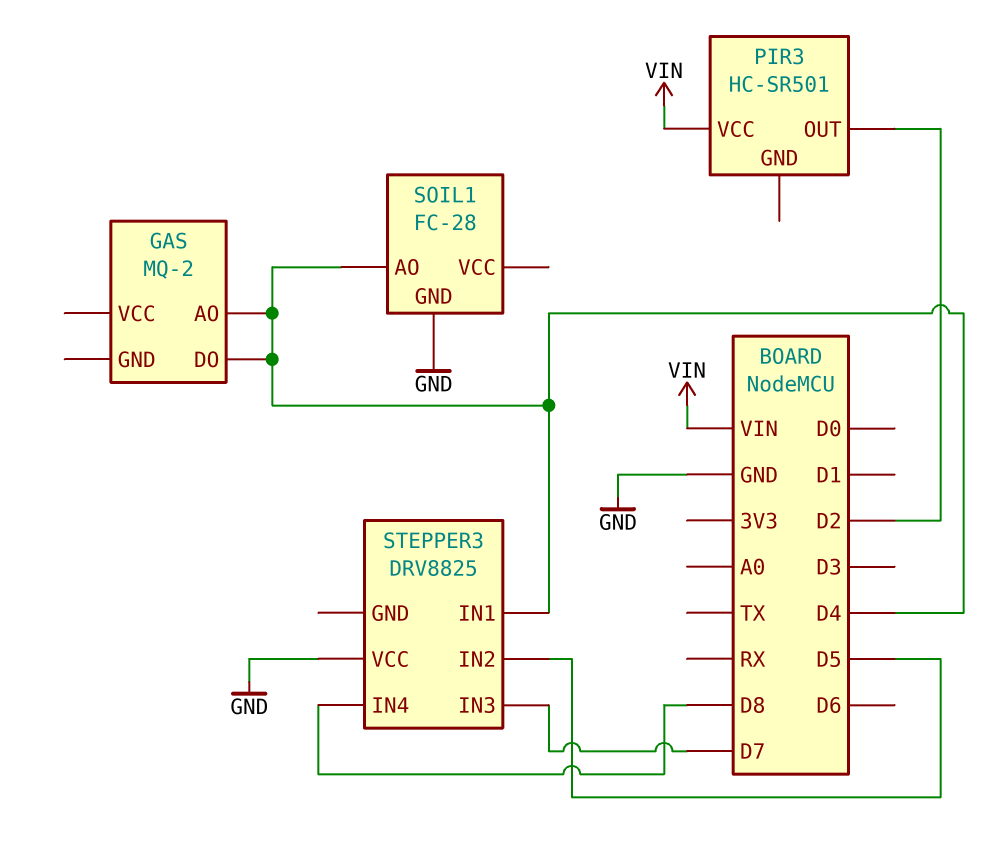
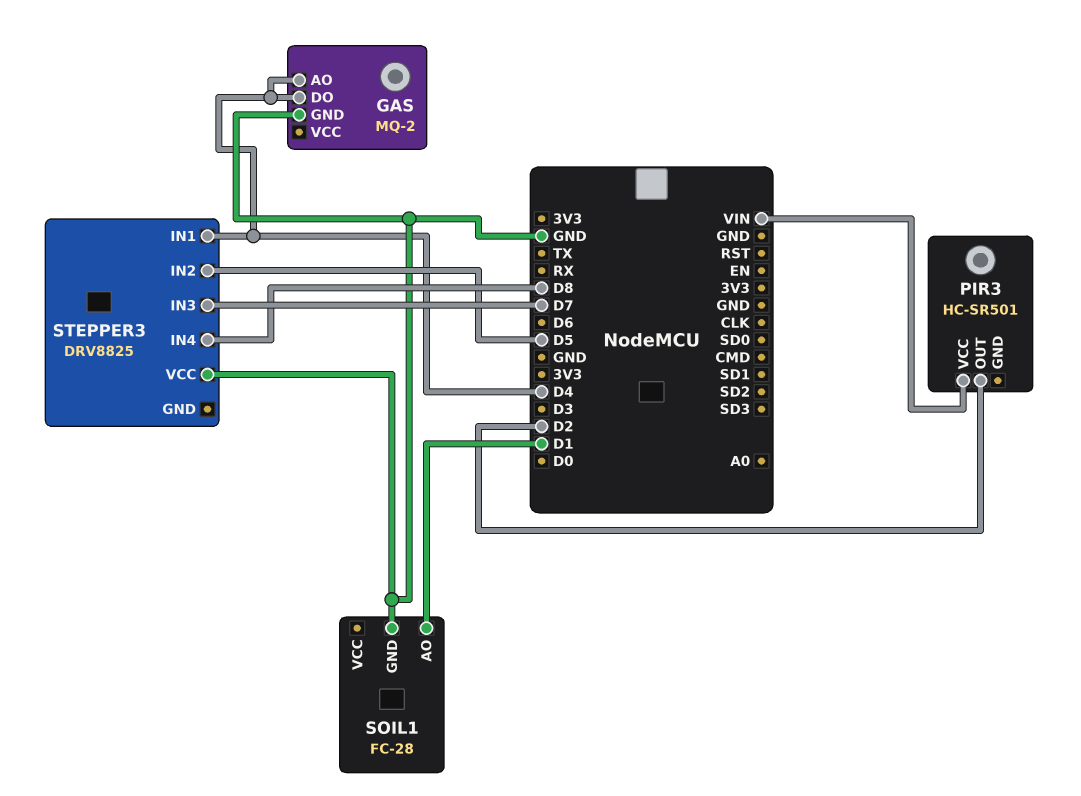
GAS pin GND: none -> GND
SOIL1 pin AO: D4 -> D1

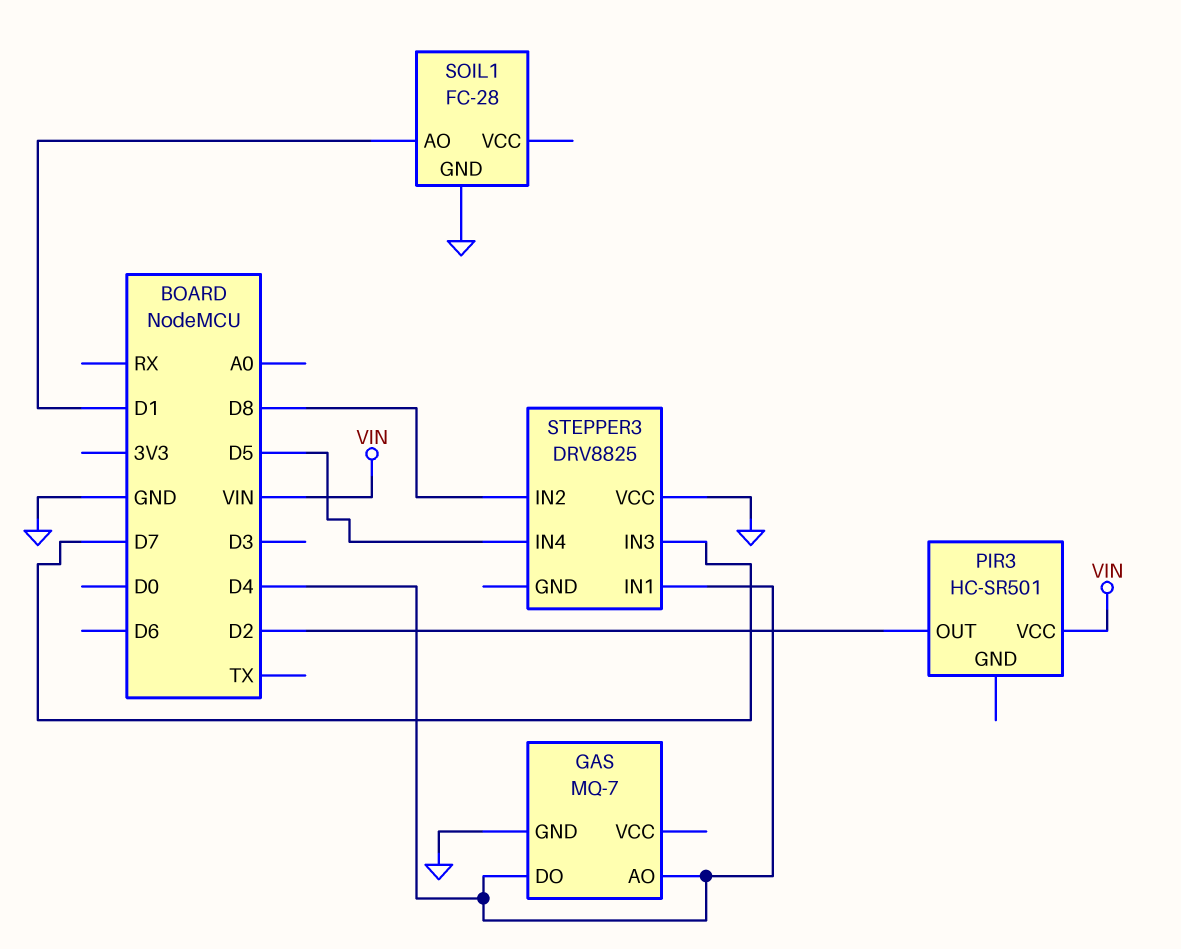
GAS: MQ-2 -> MQ-7
STEPPER3 pin IN2: D5 -> D8
STEPPER3 pin IN4: D8 -> D5

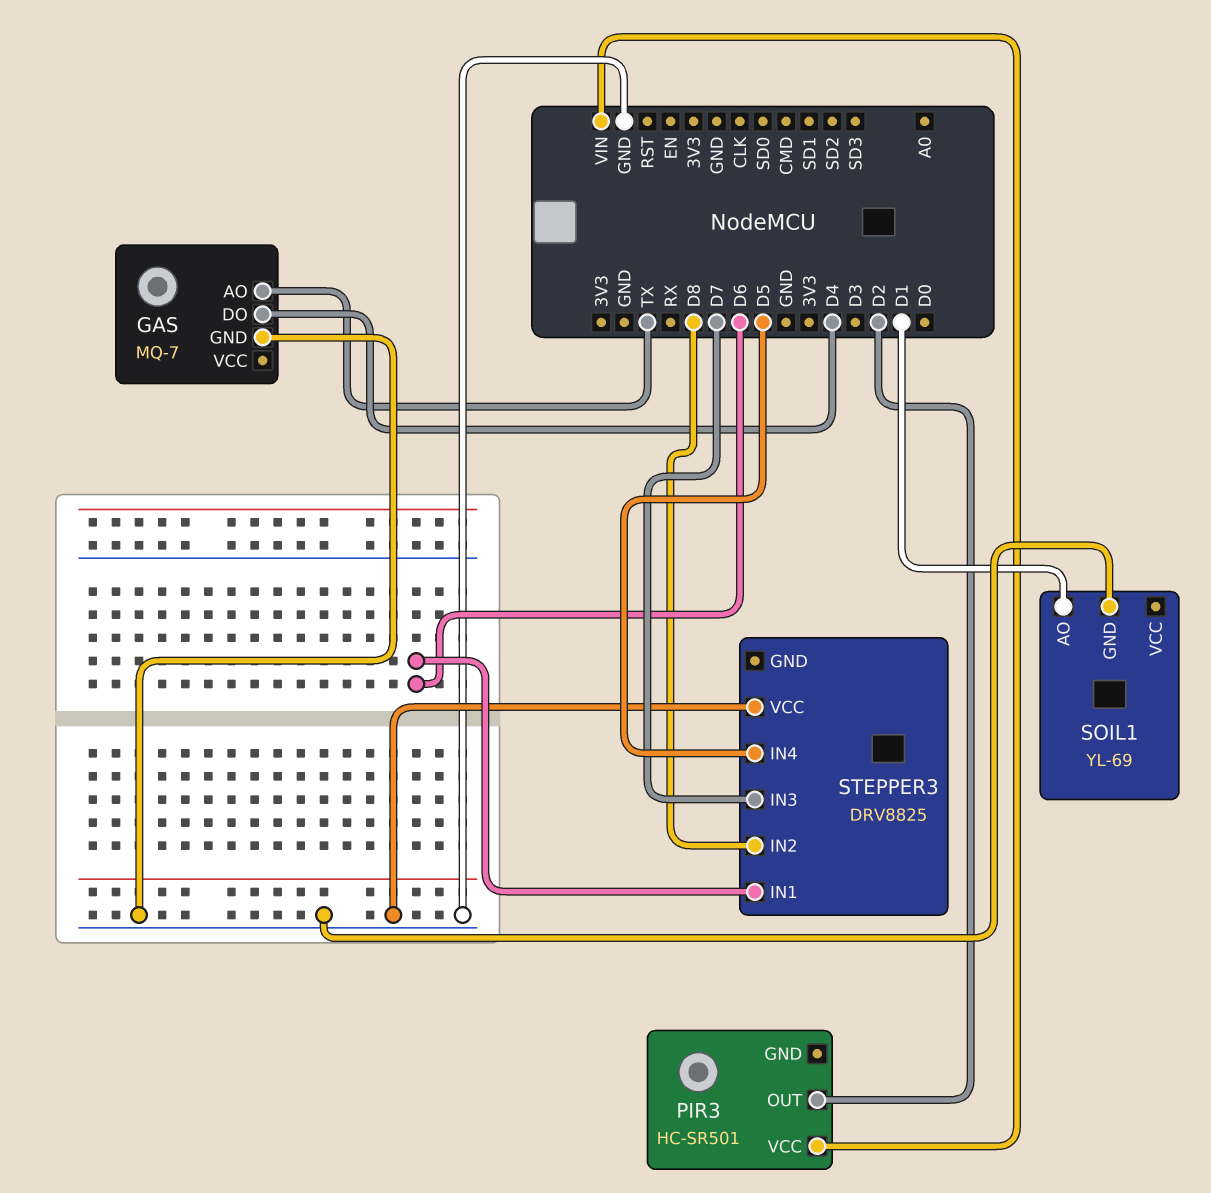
GAS pin AO: D4 -> TX
SOIL1: FC-28 -> YL-69
STEPPER3 pin IN1: D4 -> D6

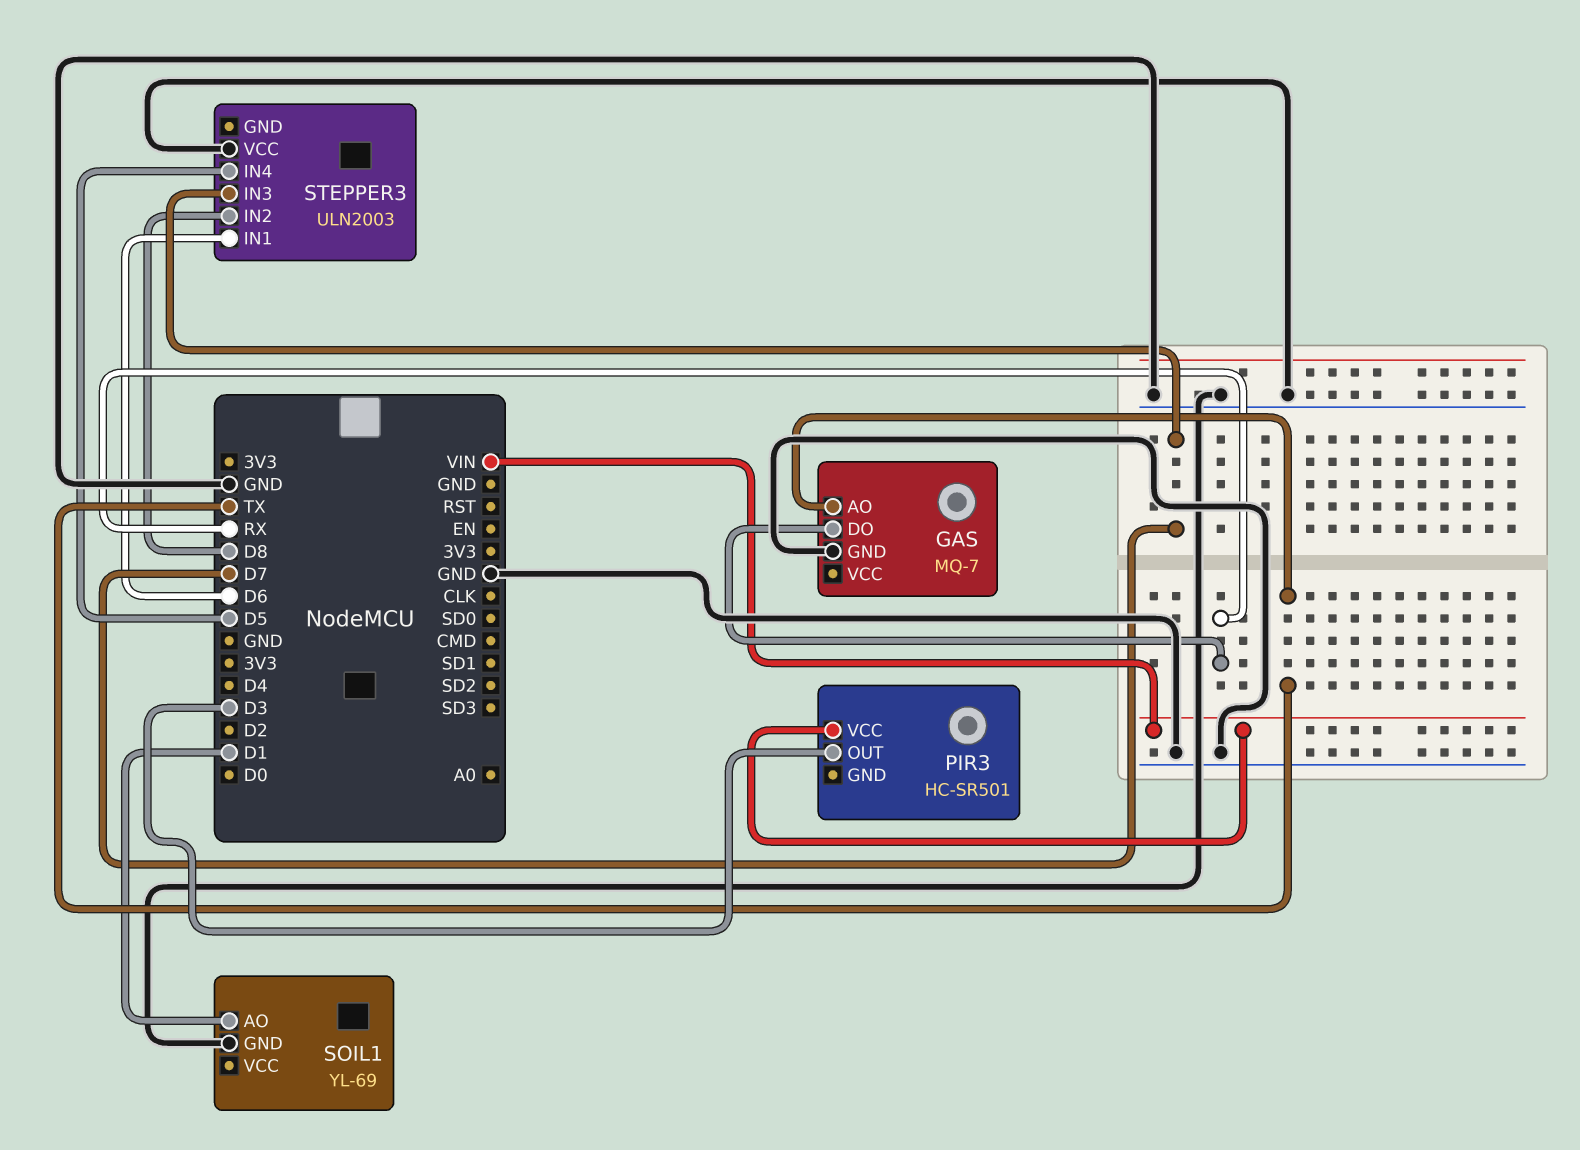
GAS pin DO: D4 -> RX
PIR3 pin OUT: D2 -> D3
STEPPER3: DRV8825 -> ULN2003

